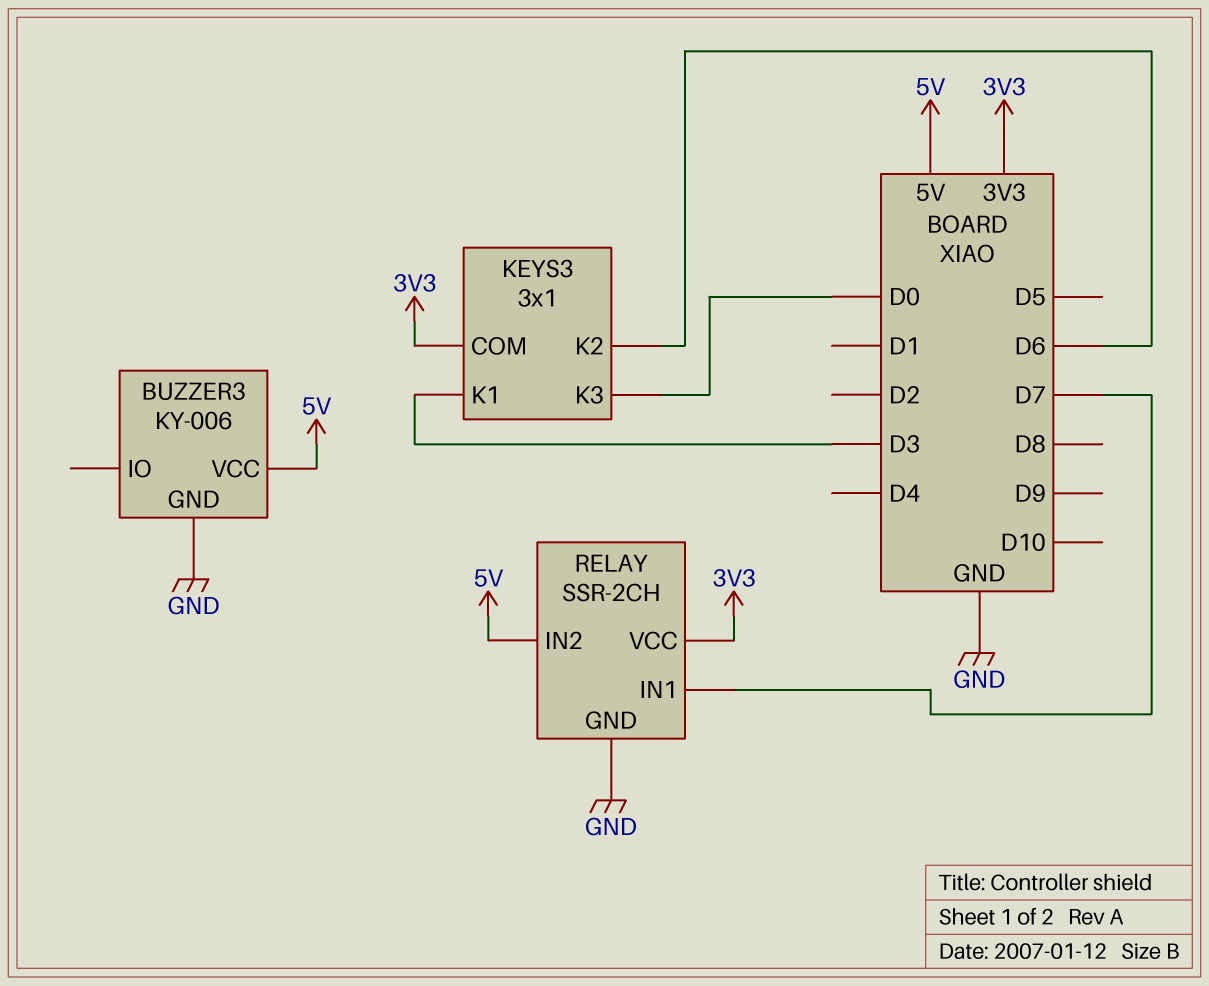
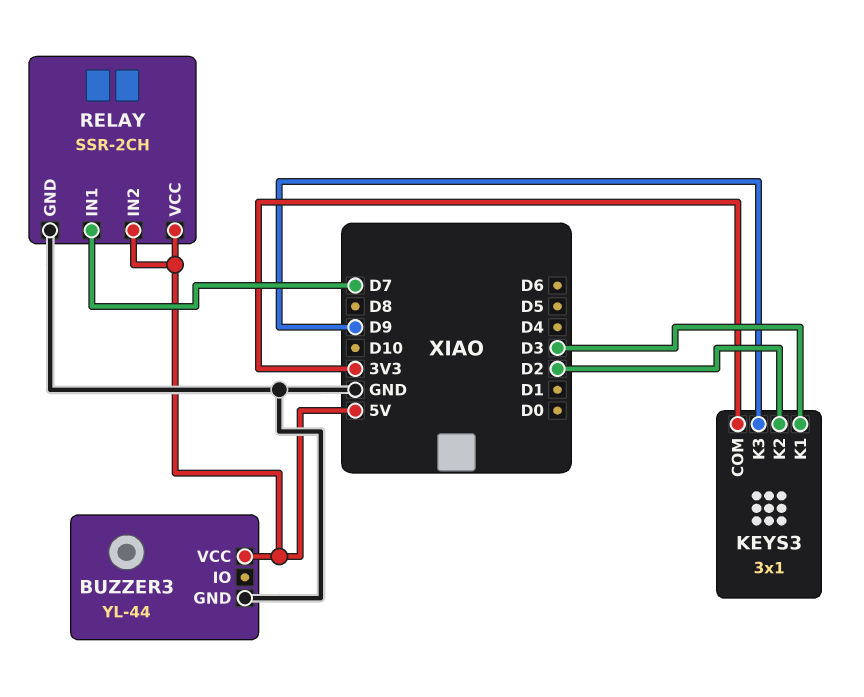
BUZZER3: KY-006 -> YL-44
KEYS3 pin K2: D6 -> D2
KEYS3 pin K3: D0 -> D9
RELAY pin VCC: 3V3 -> 5V

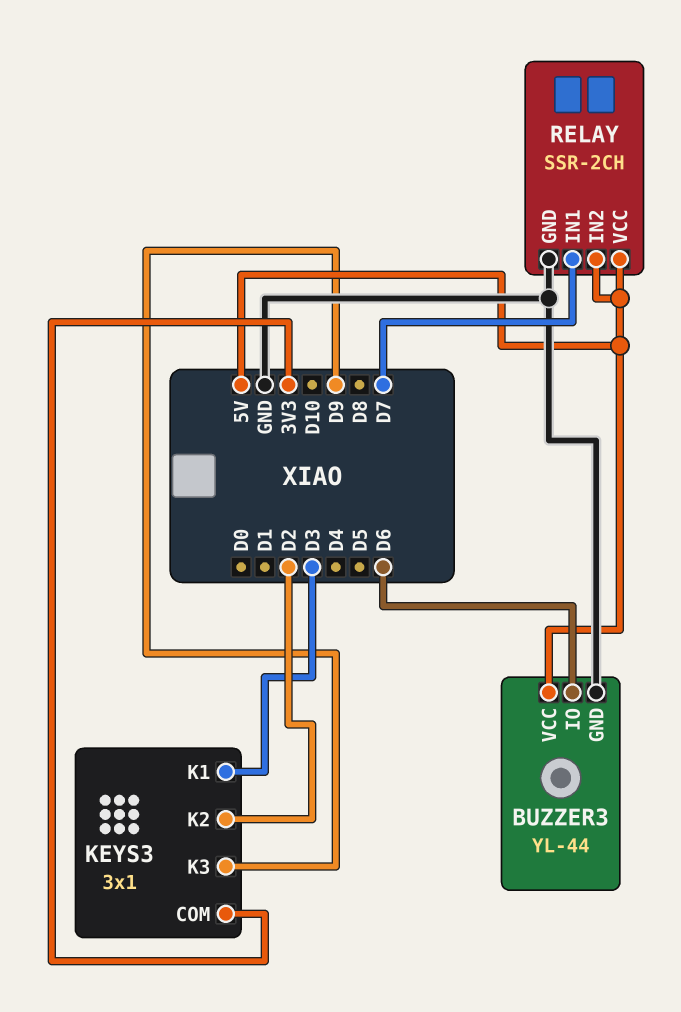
BUZZER3 pin IO: none -> D6

